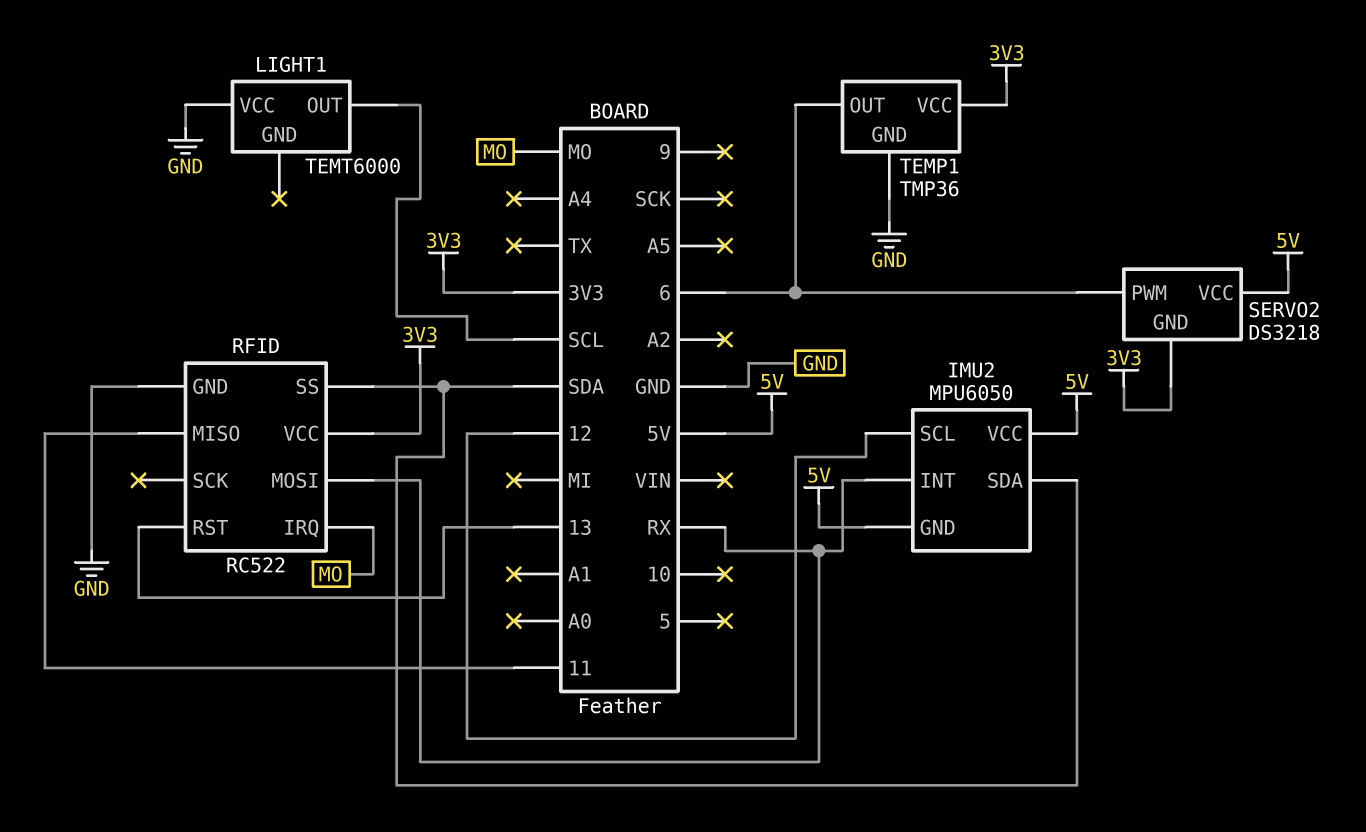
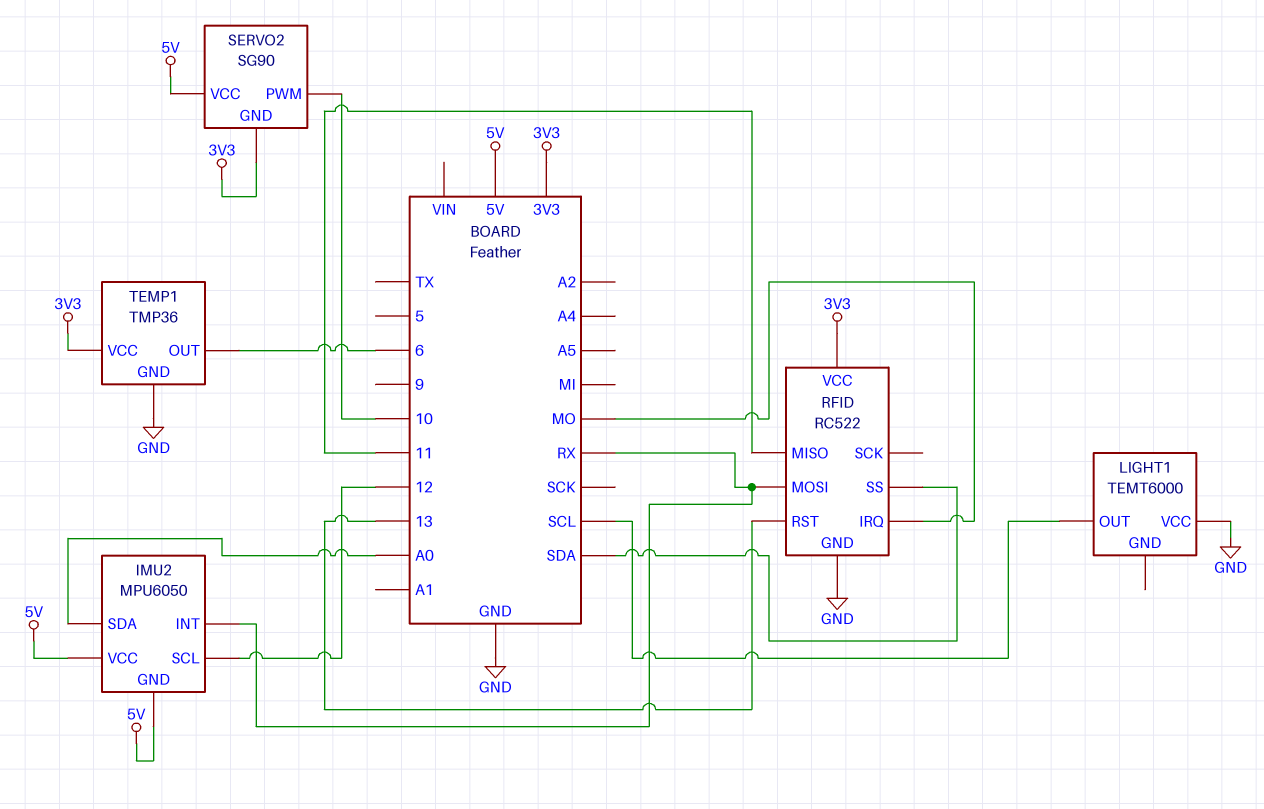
IMU2 pin SDA: SDA -> A0
SERVO2: DS3218 -> SG90
SERVO2 pin PWM: 6 -> 10

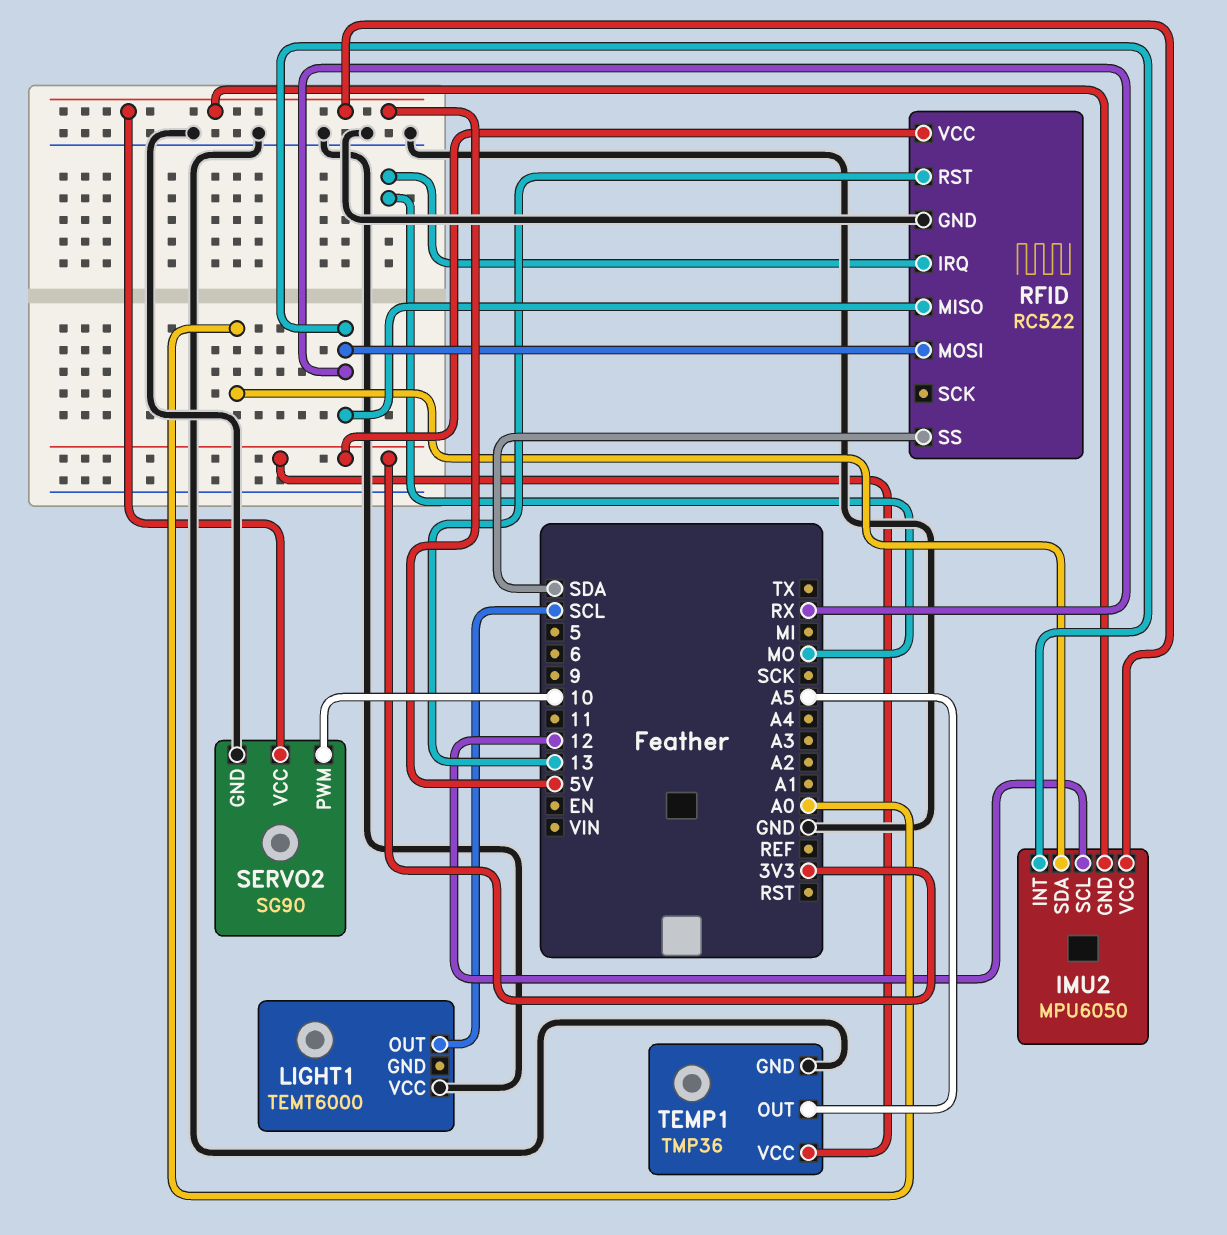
RFID pin MISO: 11 -> RX
SERVO2 pin GND: 3V3 -> GND
TEMP1 pin OUT: 6 -> A5

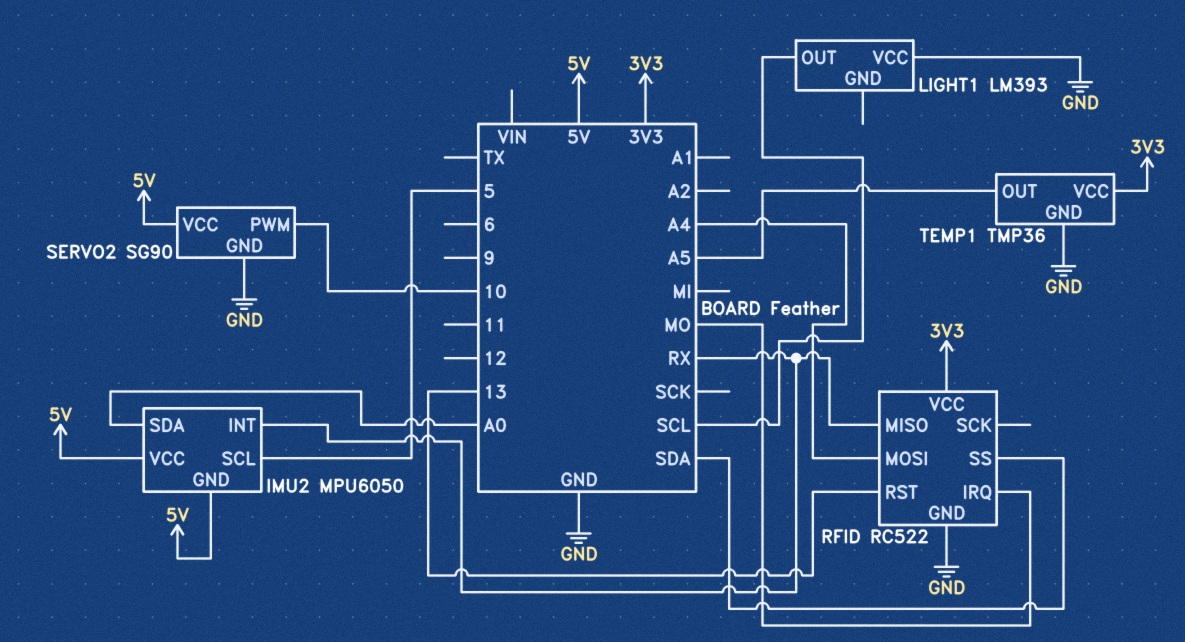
IMU2 pin SCL: 12 -> 5
LIGHT1: TEMT6000 -> LM393
RFID pin MOSI: RX -> A4

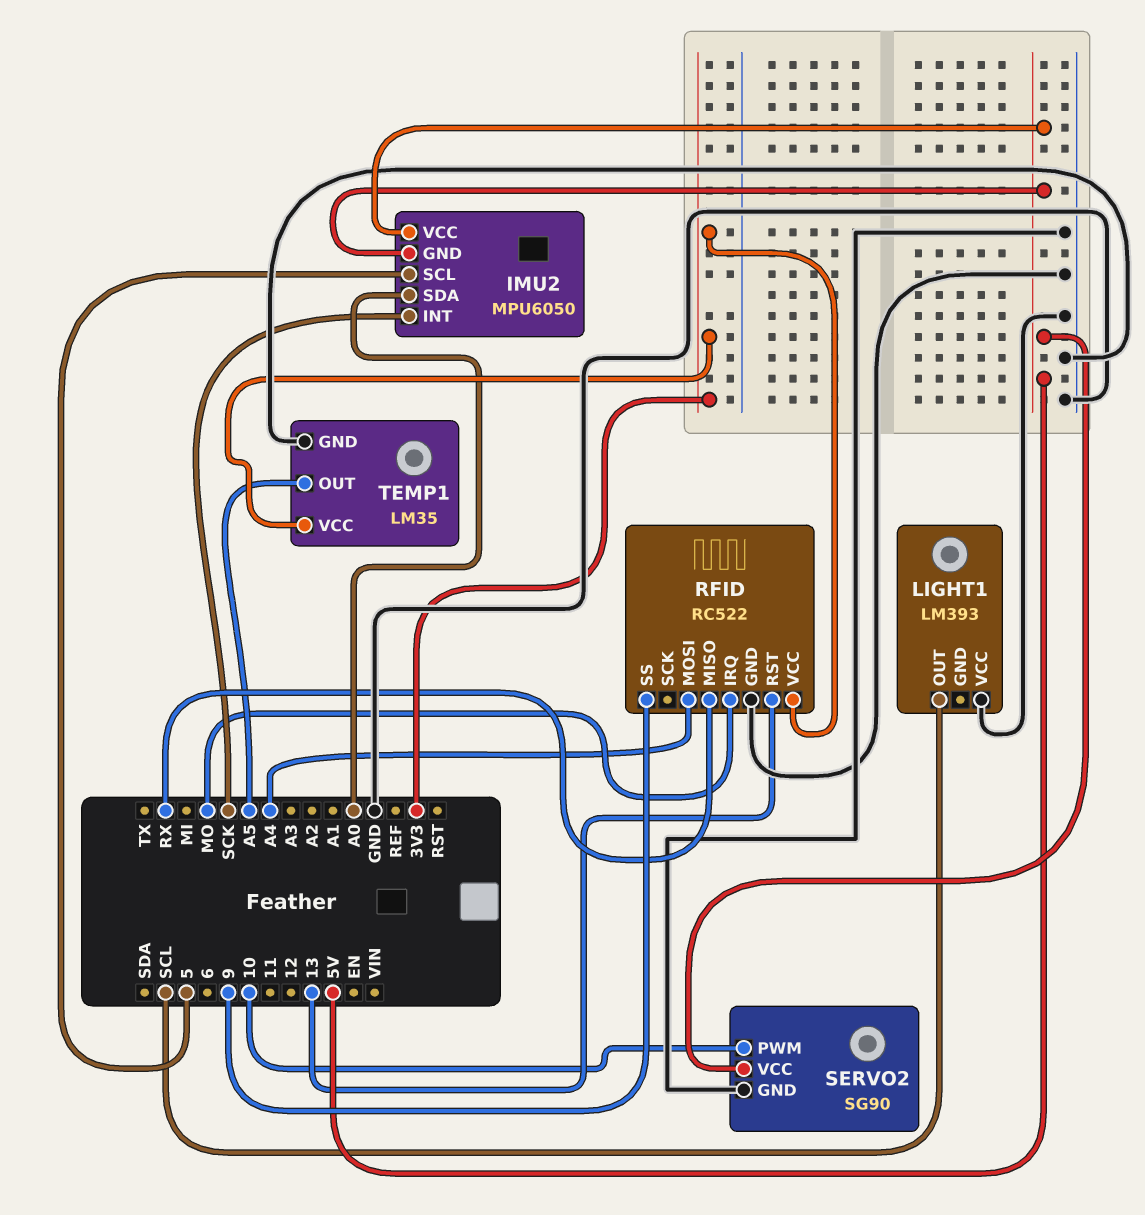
IMU2 pin INT: RX -> SCK
RFID pin SS: SDA -> 9
TEMP1: TMP36 -> LM35

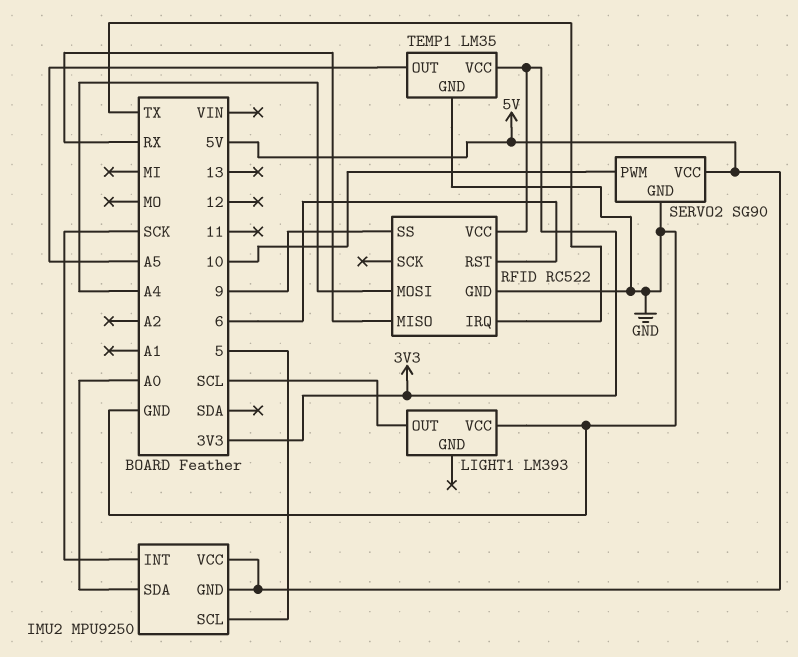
IMU2: MPU6050 -> MPU9250
RFID pin IRQ: MO -> TX
RFID pin RST: 13 -> 6

